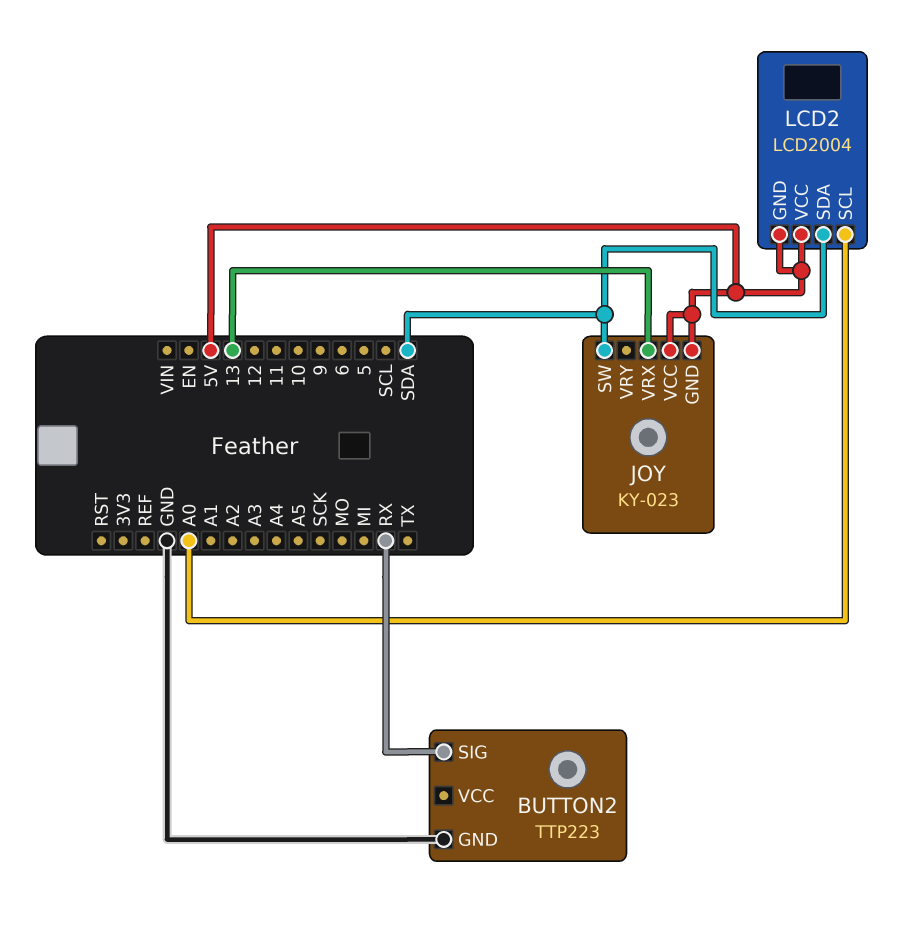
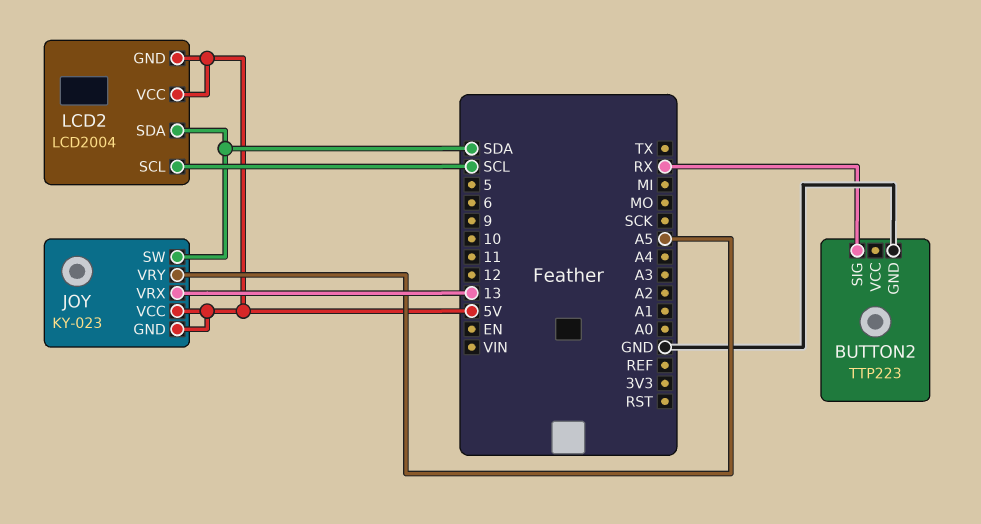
JOY pin VRY: none -> A5
LCD2 pin SCL: A0 -> SCL

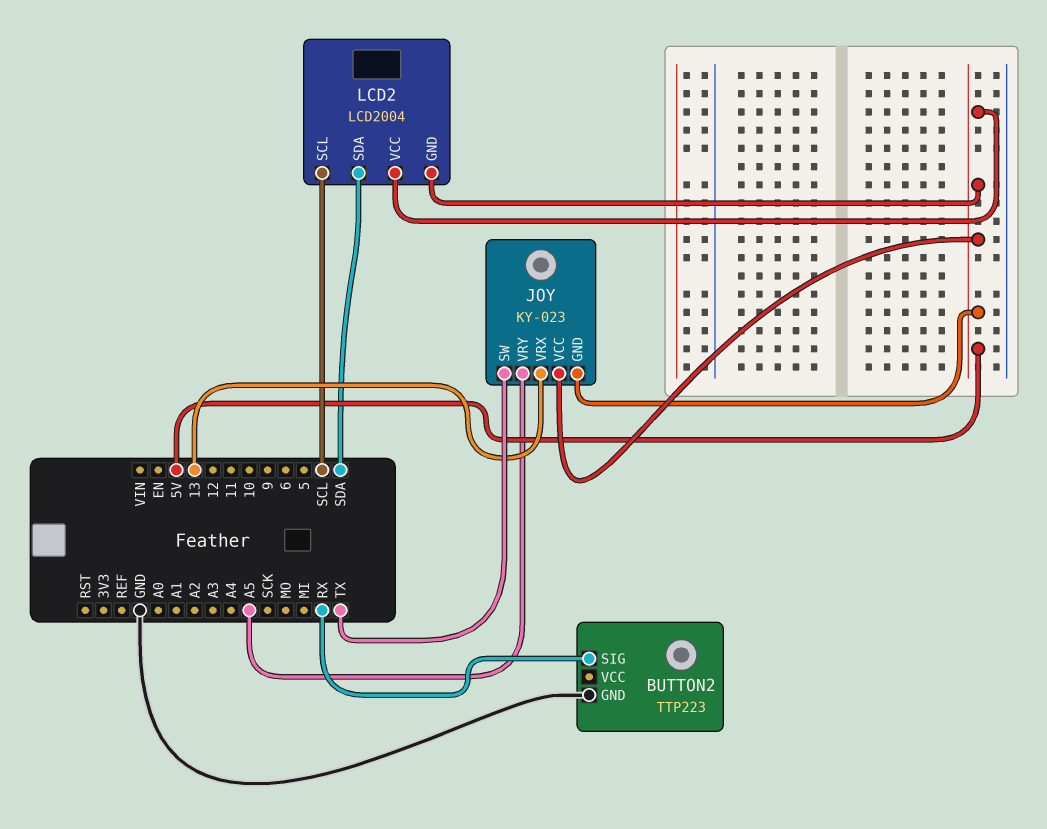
JOY pin SW: SDA -> TX

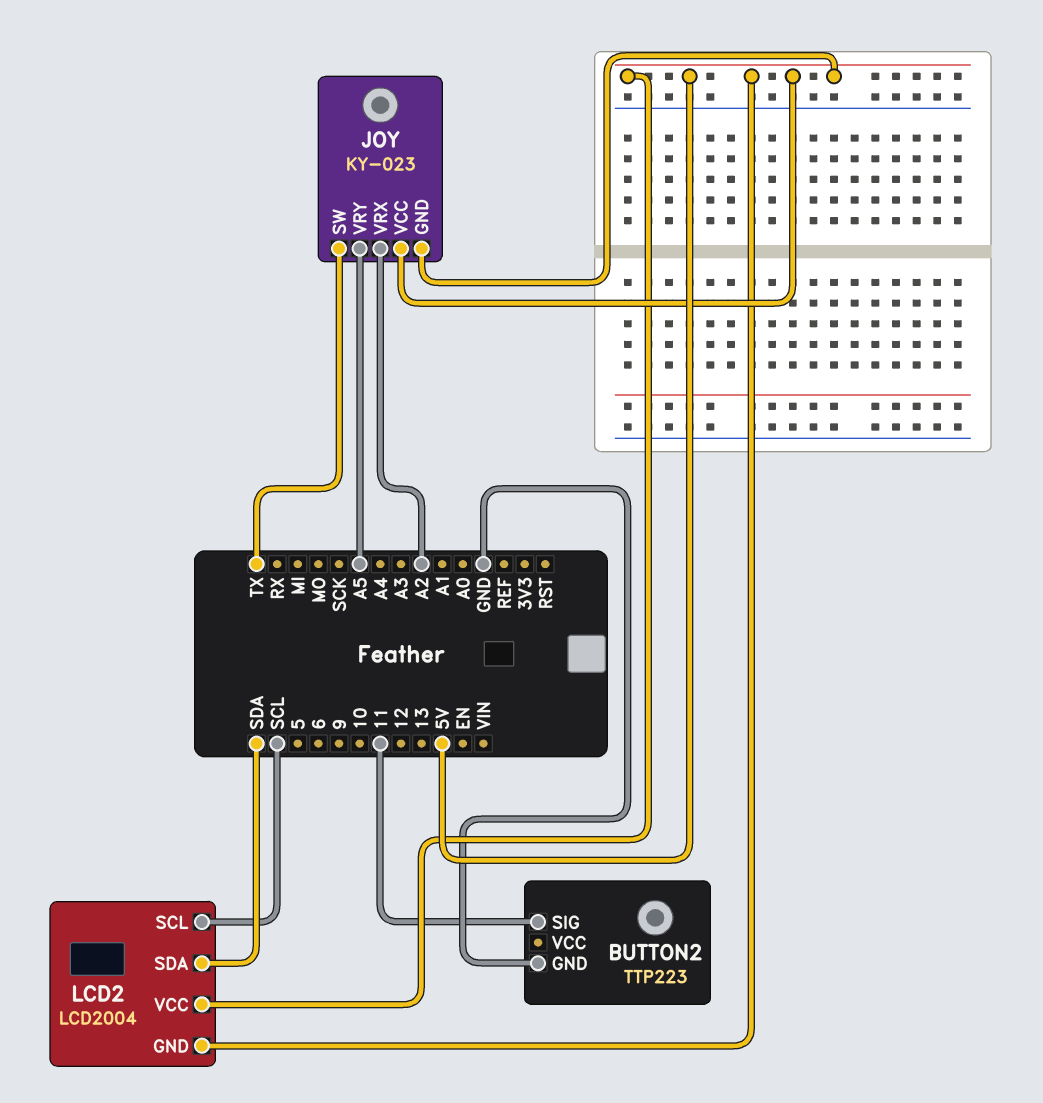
BUTTON2 pin SIG: RX -> 11
JOY pin VRX: 13 -> A2

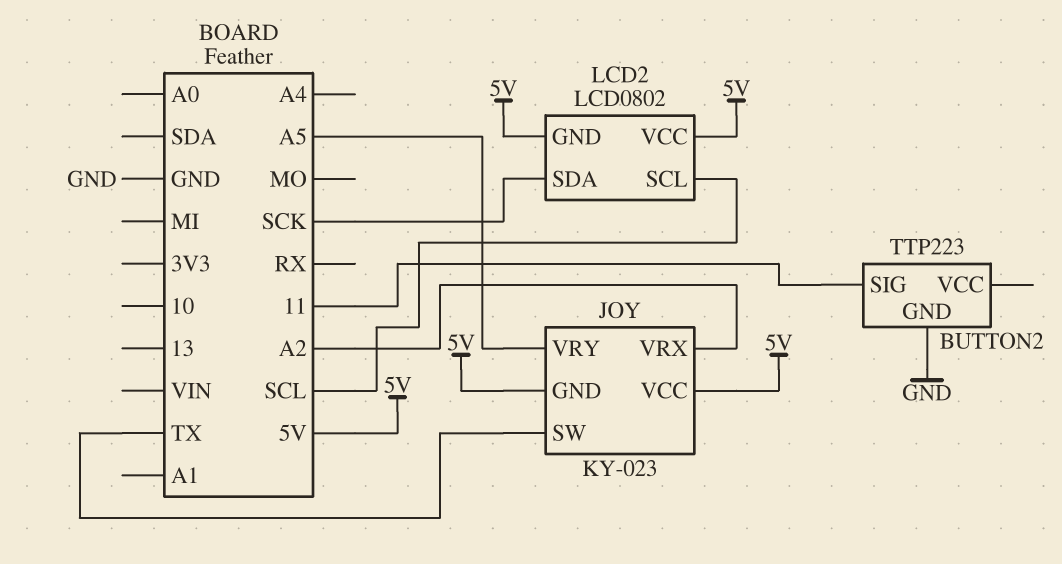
LCD2: LCD2004 -> LCD0802
LCD2 pin SDA: SDA -> SCK

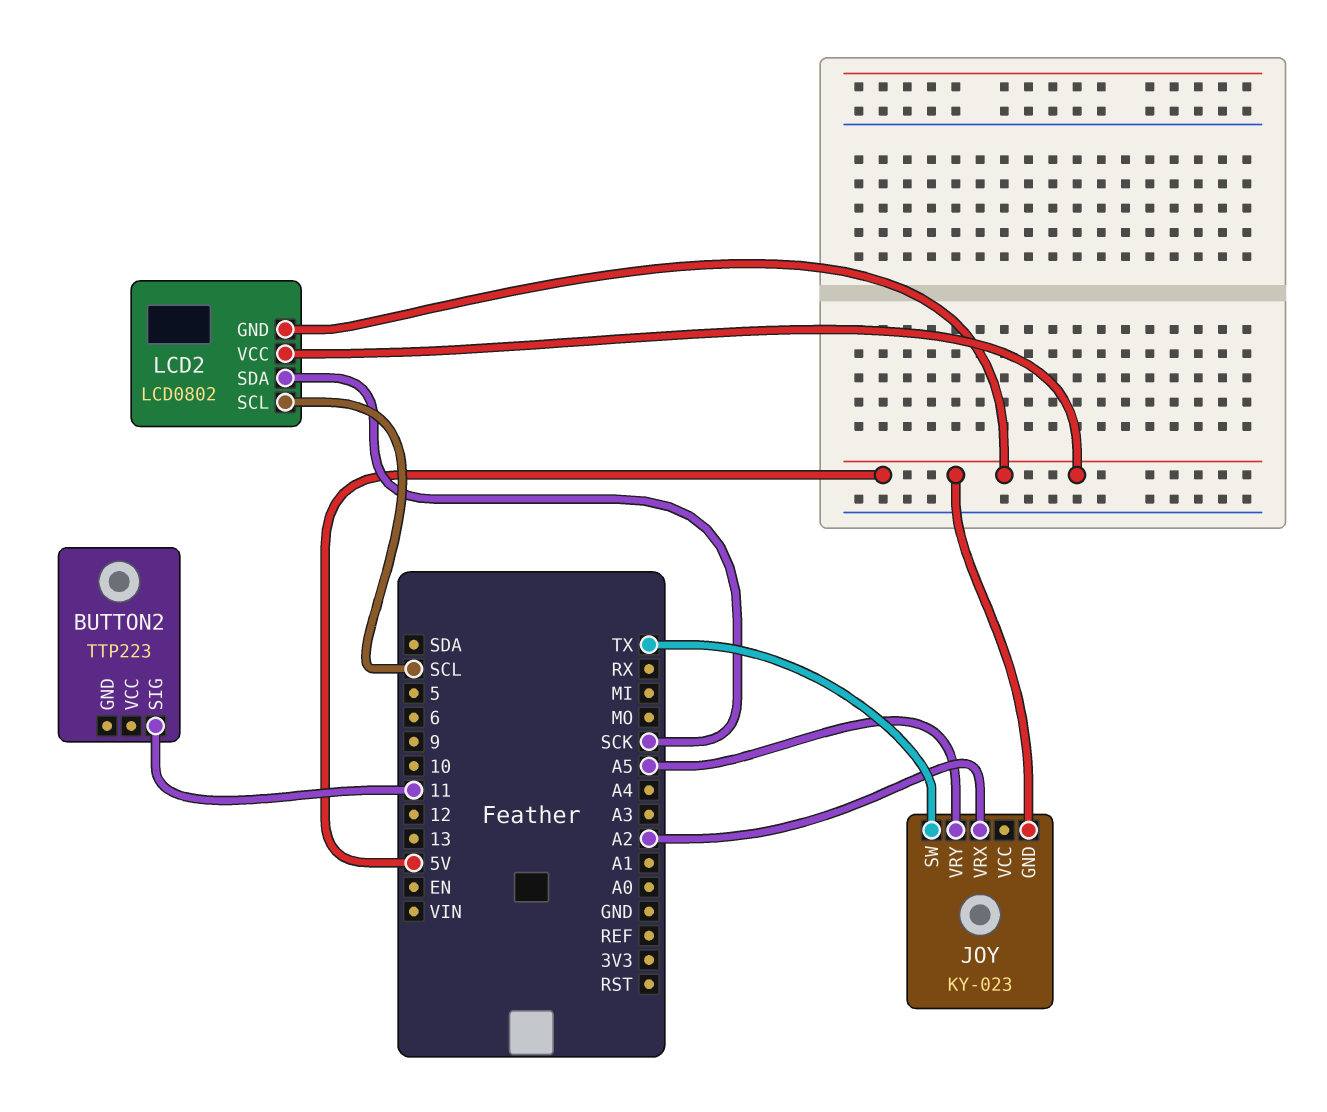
BUTTON2 pin GND: GND -> none
JOY pin VCC: 5V -> none

